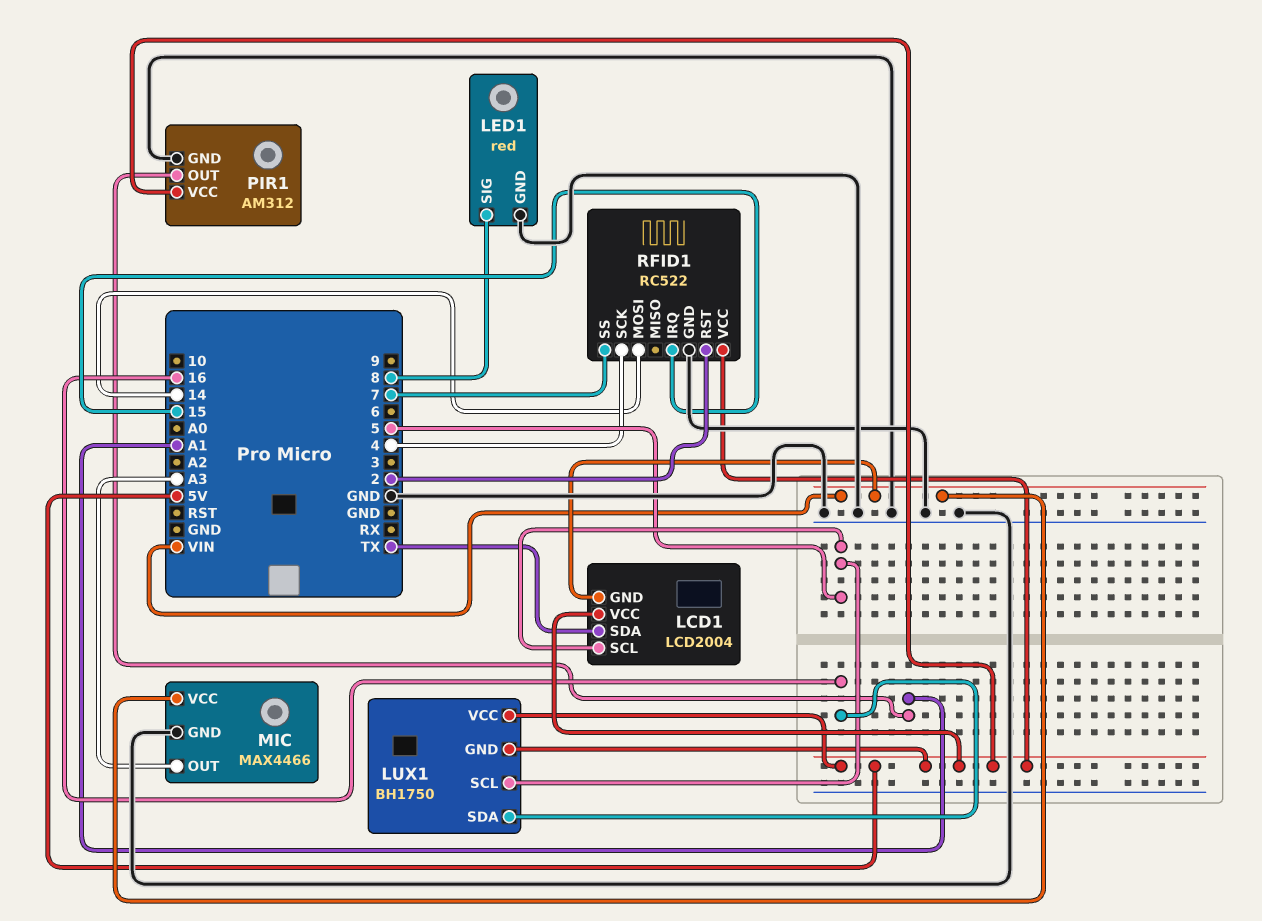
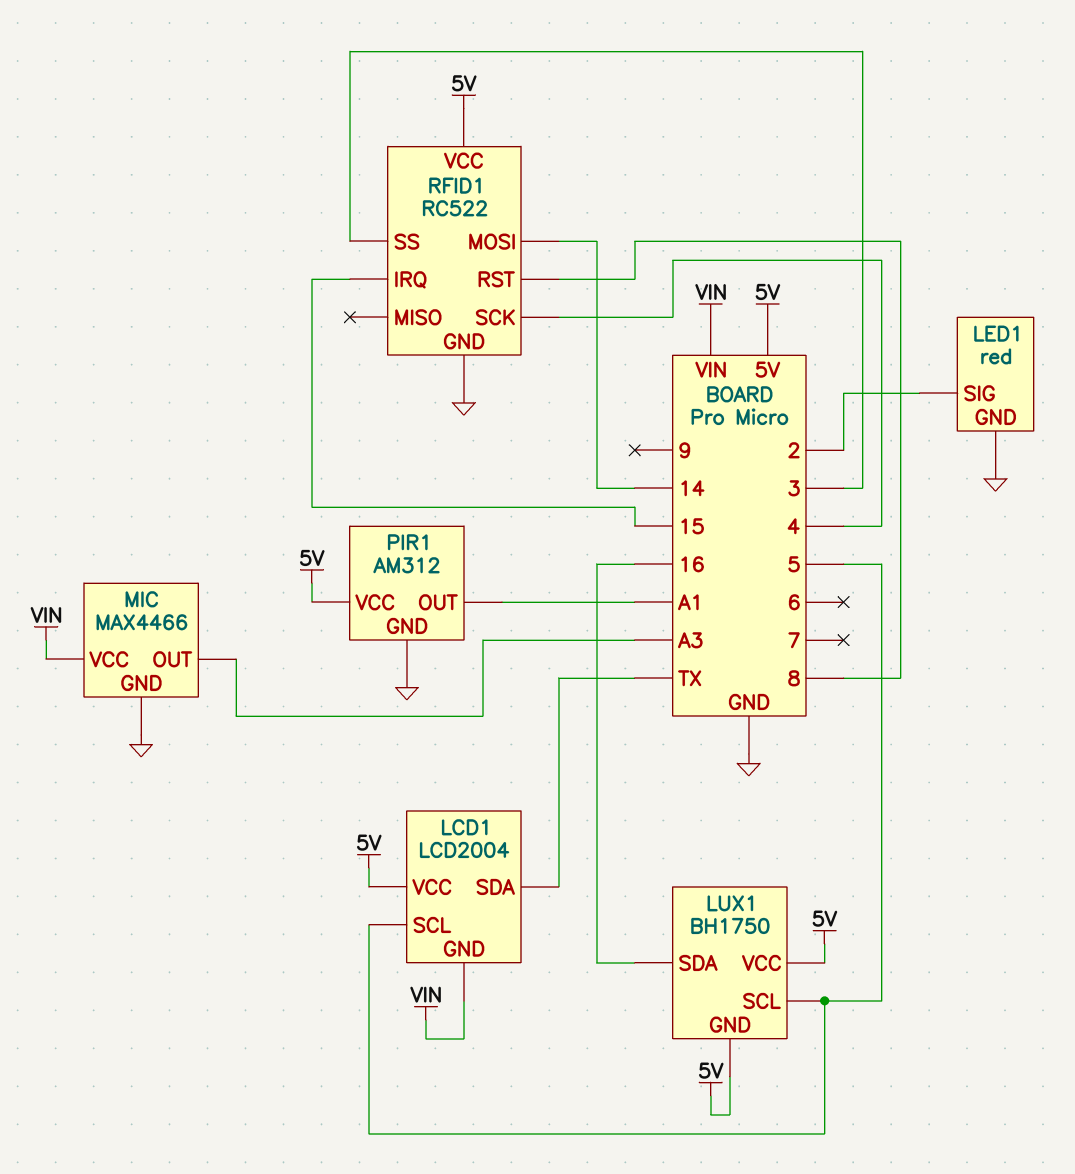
LED1 pin SIG: 8 -> 2
RFID1 pin RST: 2 -> 8
RFID1 pin SS: 7 -> 3

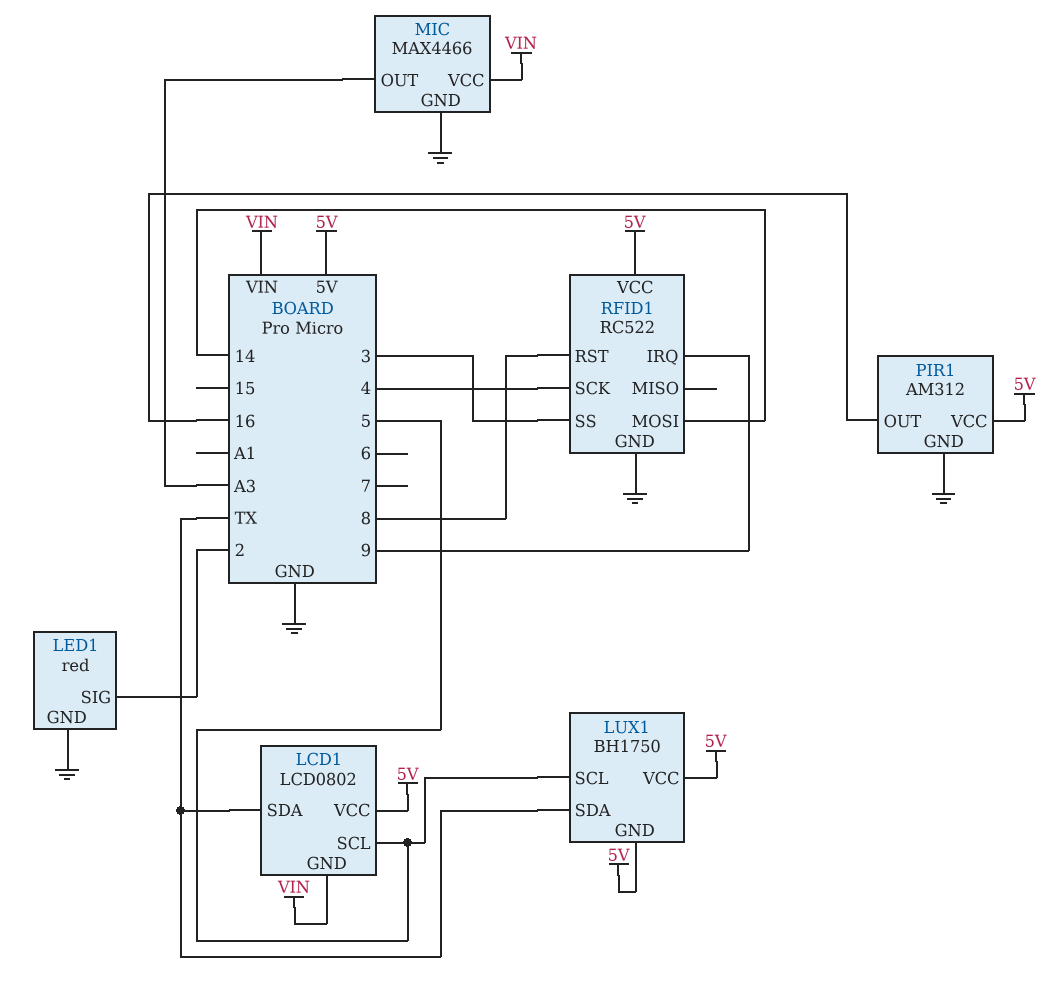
LCD1: LCD2004 -> LCD0802
LUX1 pin SDA: 16 -> TX
PIR1 pin OUT: A1 -> 16
RFID1 pin IRQ: 15 -> 9

